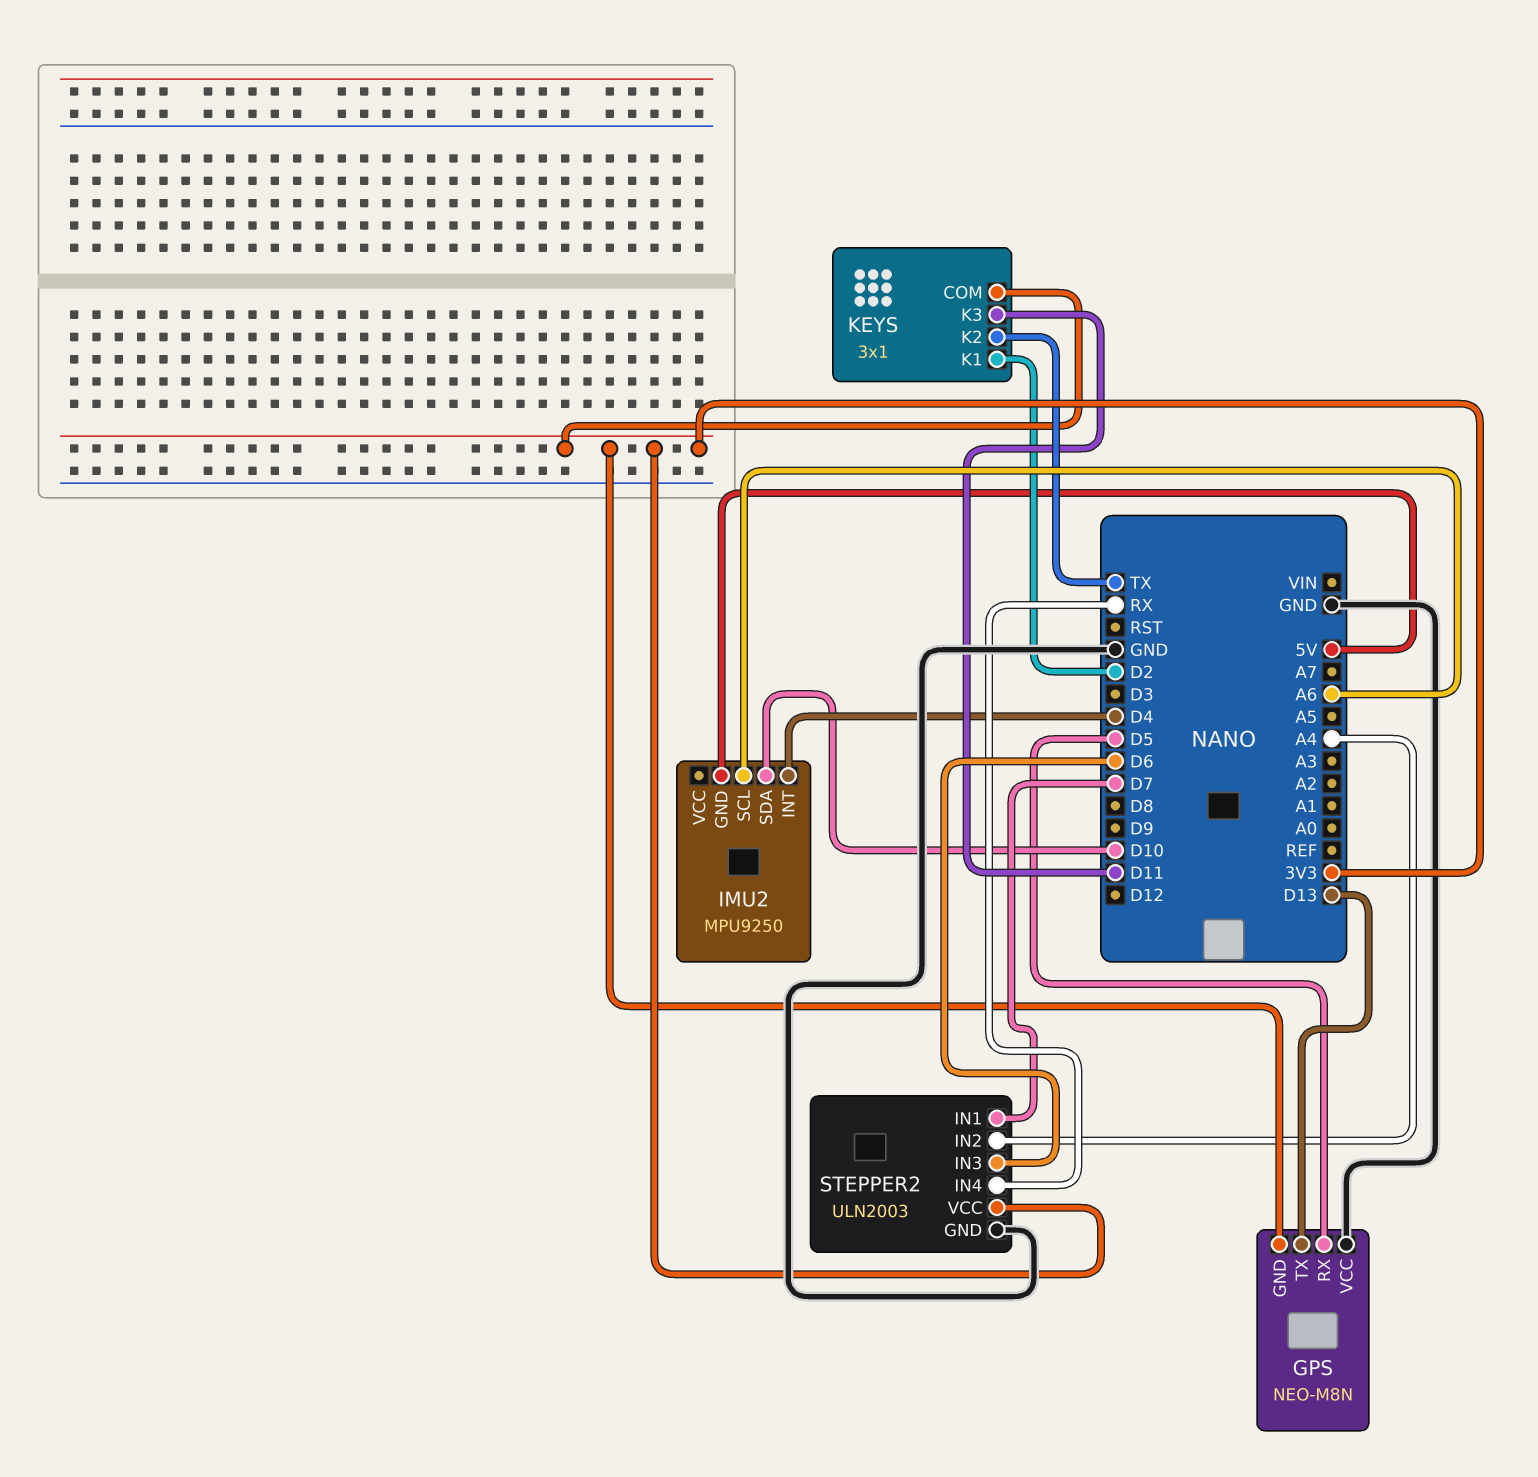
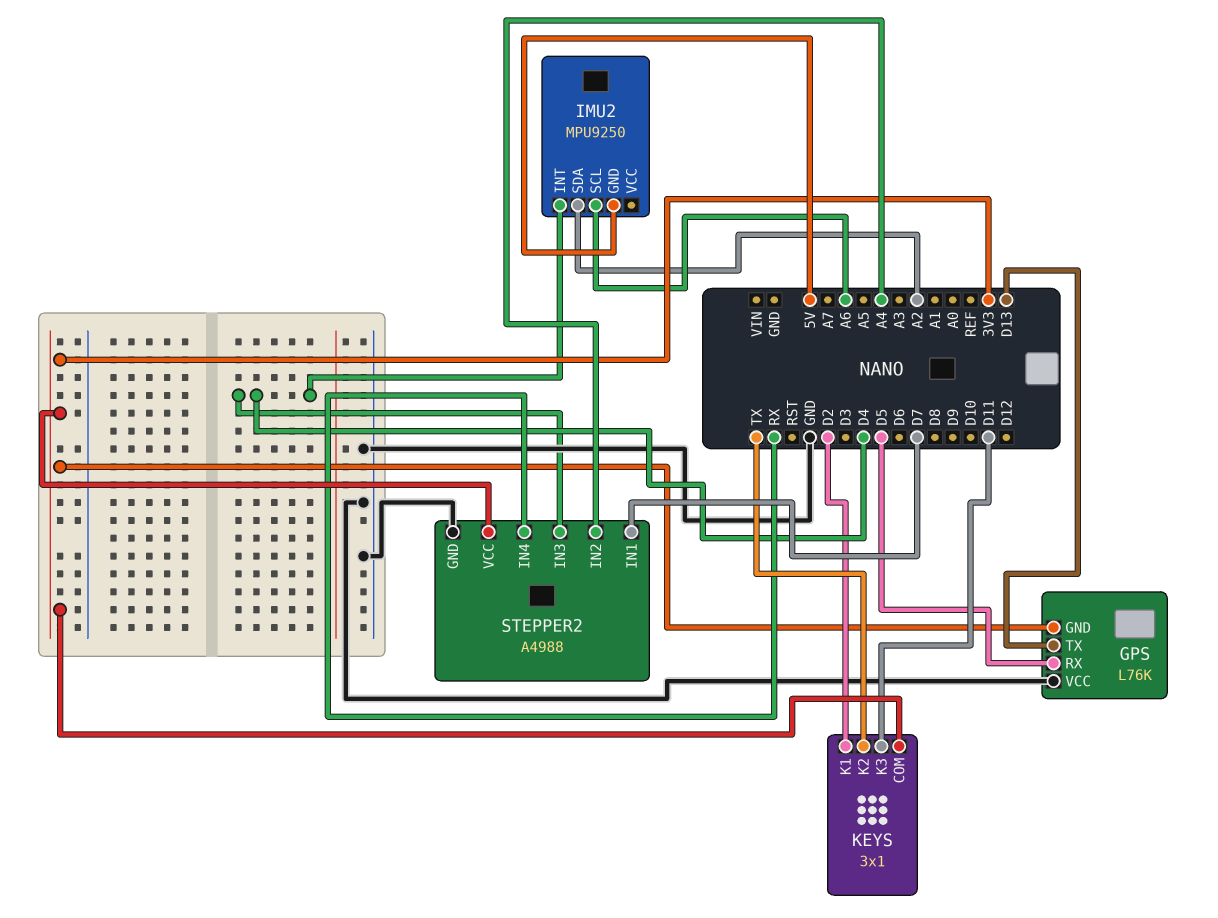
GPS: NEO-M8N -> L76K
IMU2 pin SDA: D10 -> A2
STEPPER2: ULN2003 -> A4988
STEPPER2 pin IN3: D6 -> D4

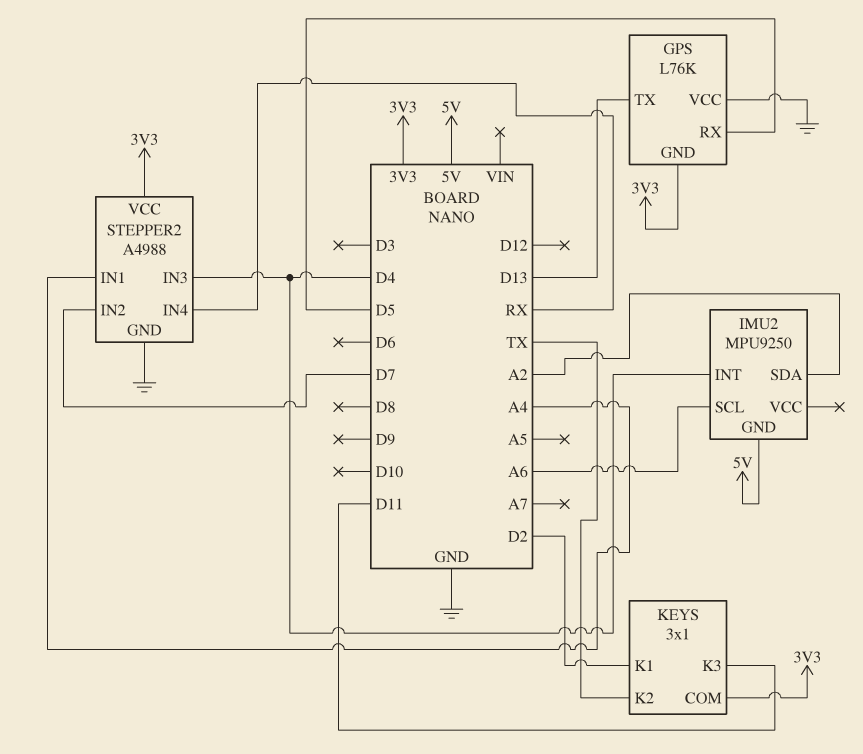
STEPPER2 pin IN1: D7 -> A4
STEPPER2 pin IN2: A4 -> D7

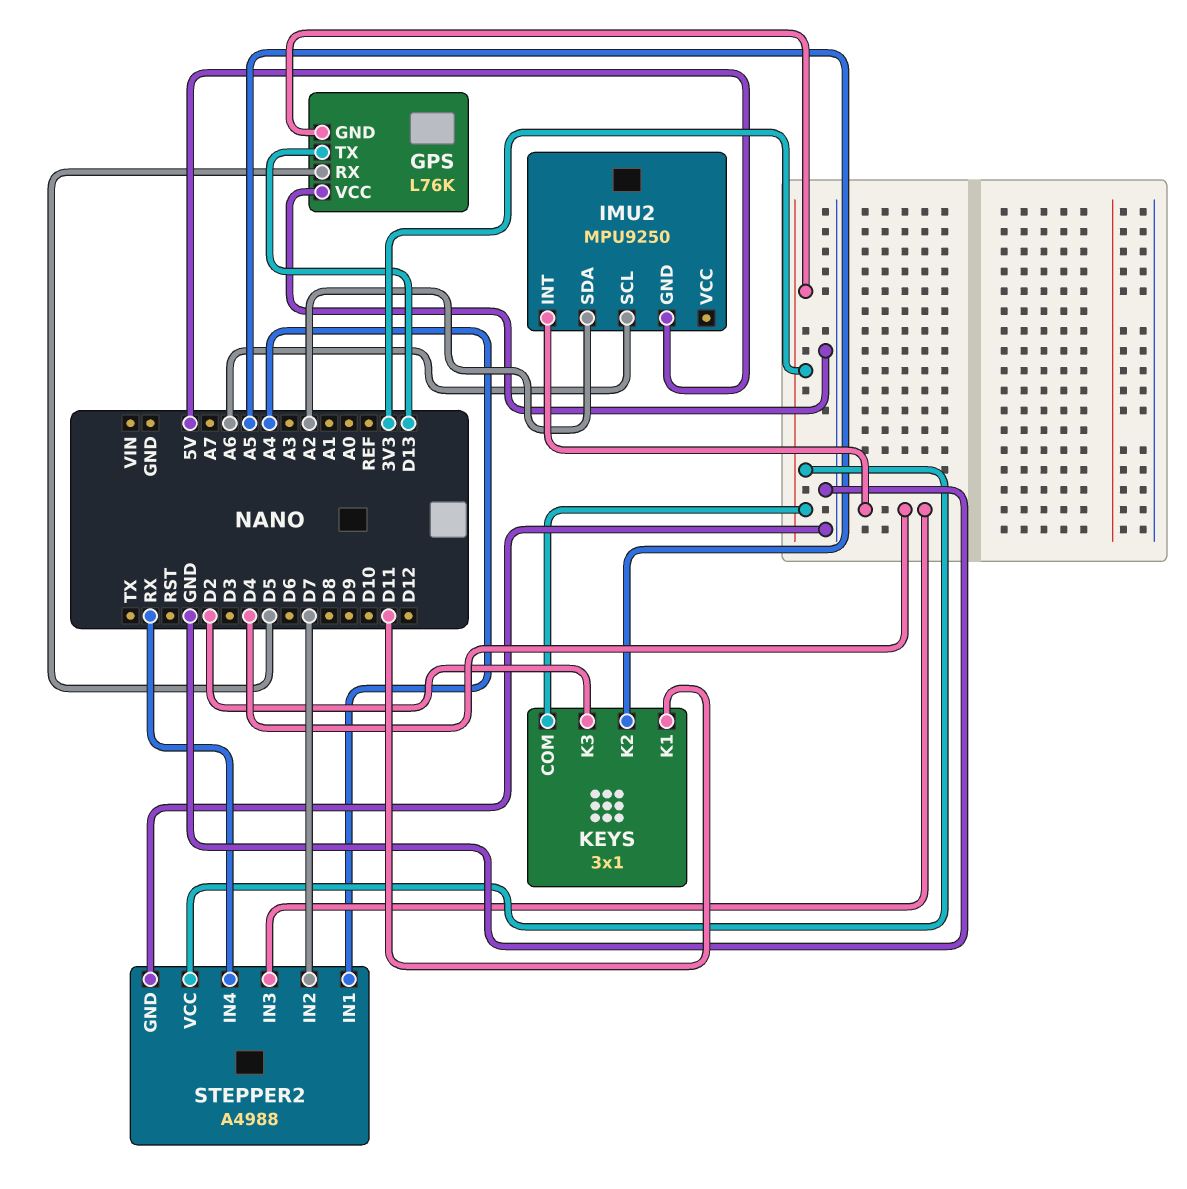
KEYS pin K1: D2 -> D11
KEYS pin K2: TX -> A5
KEYS pin K3: D11 -> D2

